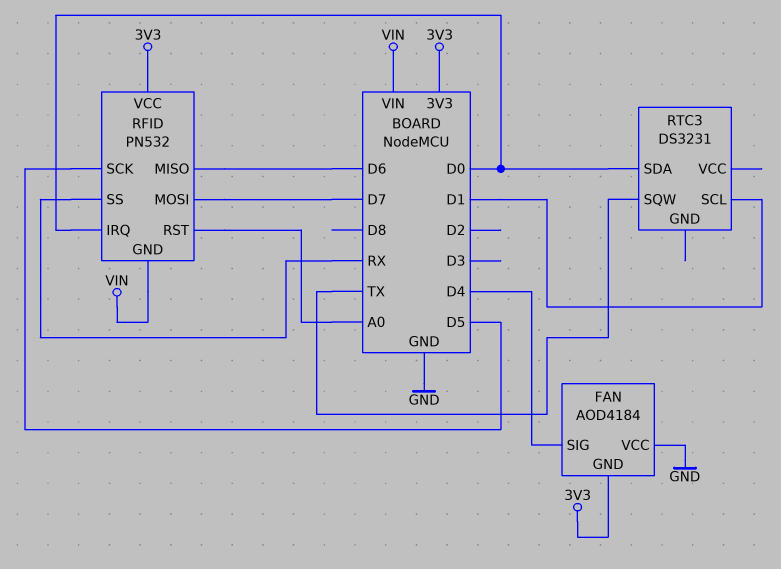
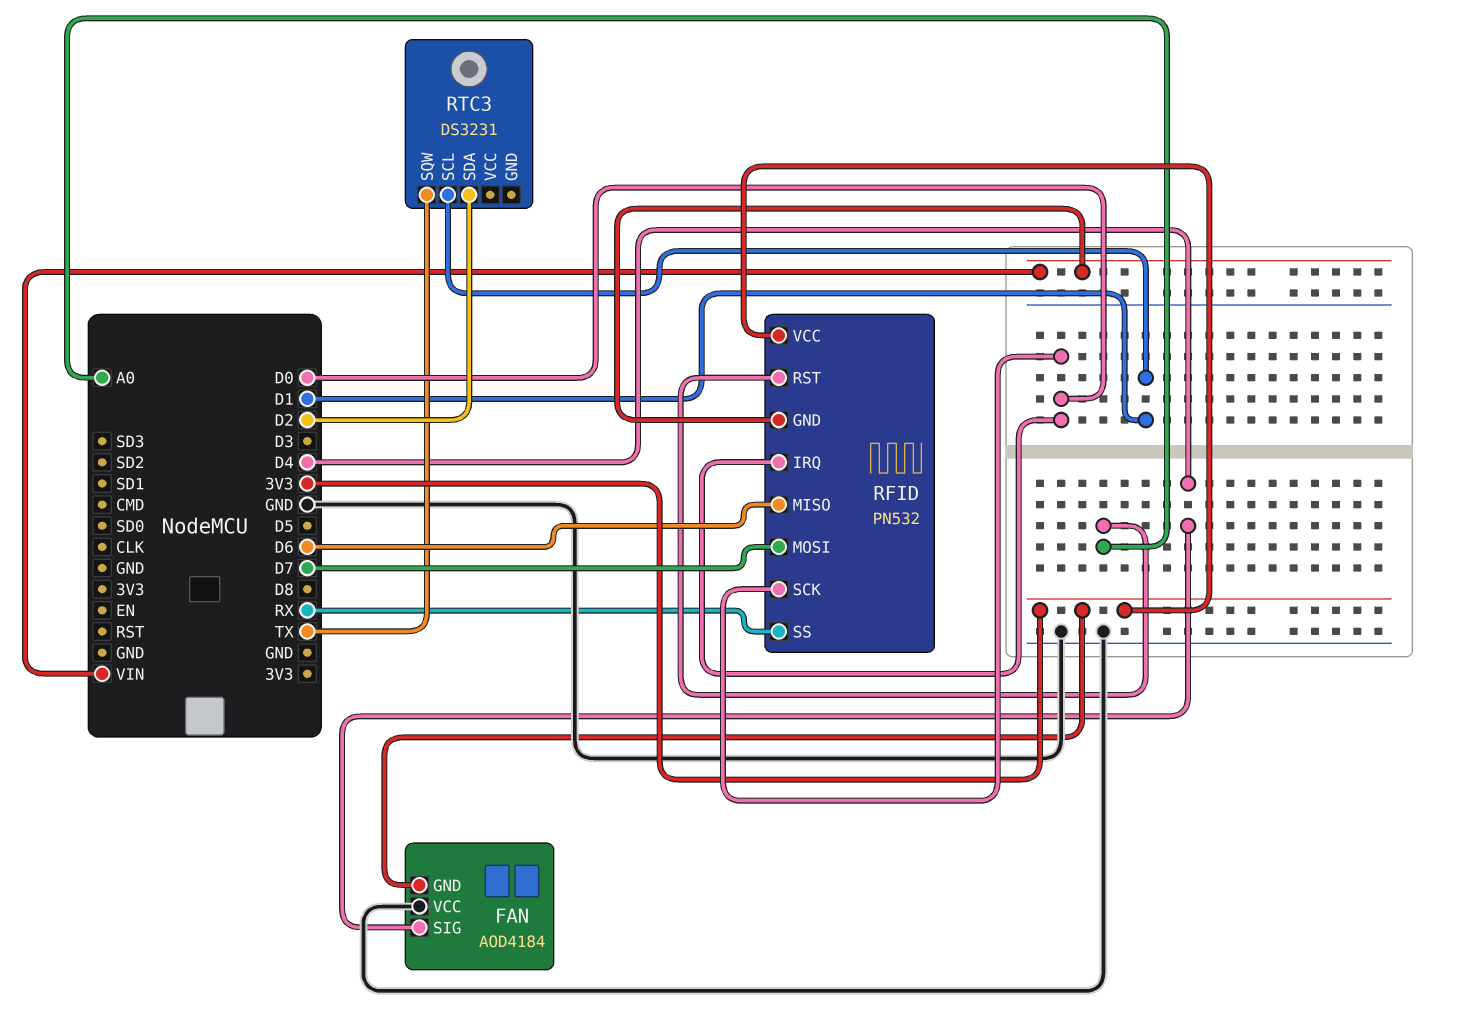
RFID pin SCK: D5 -> D0
RTC3 pin SDA: D0 -> D2

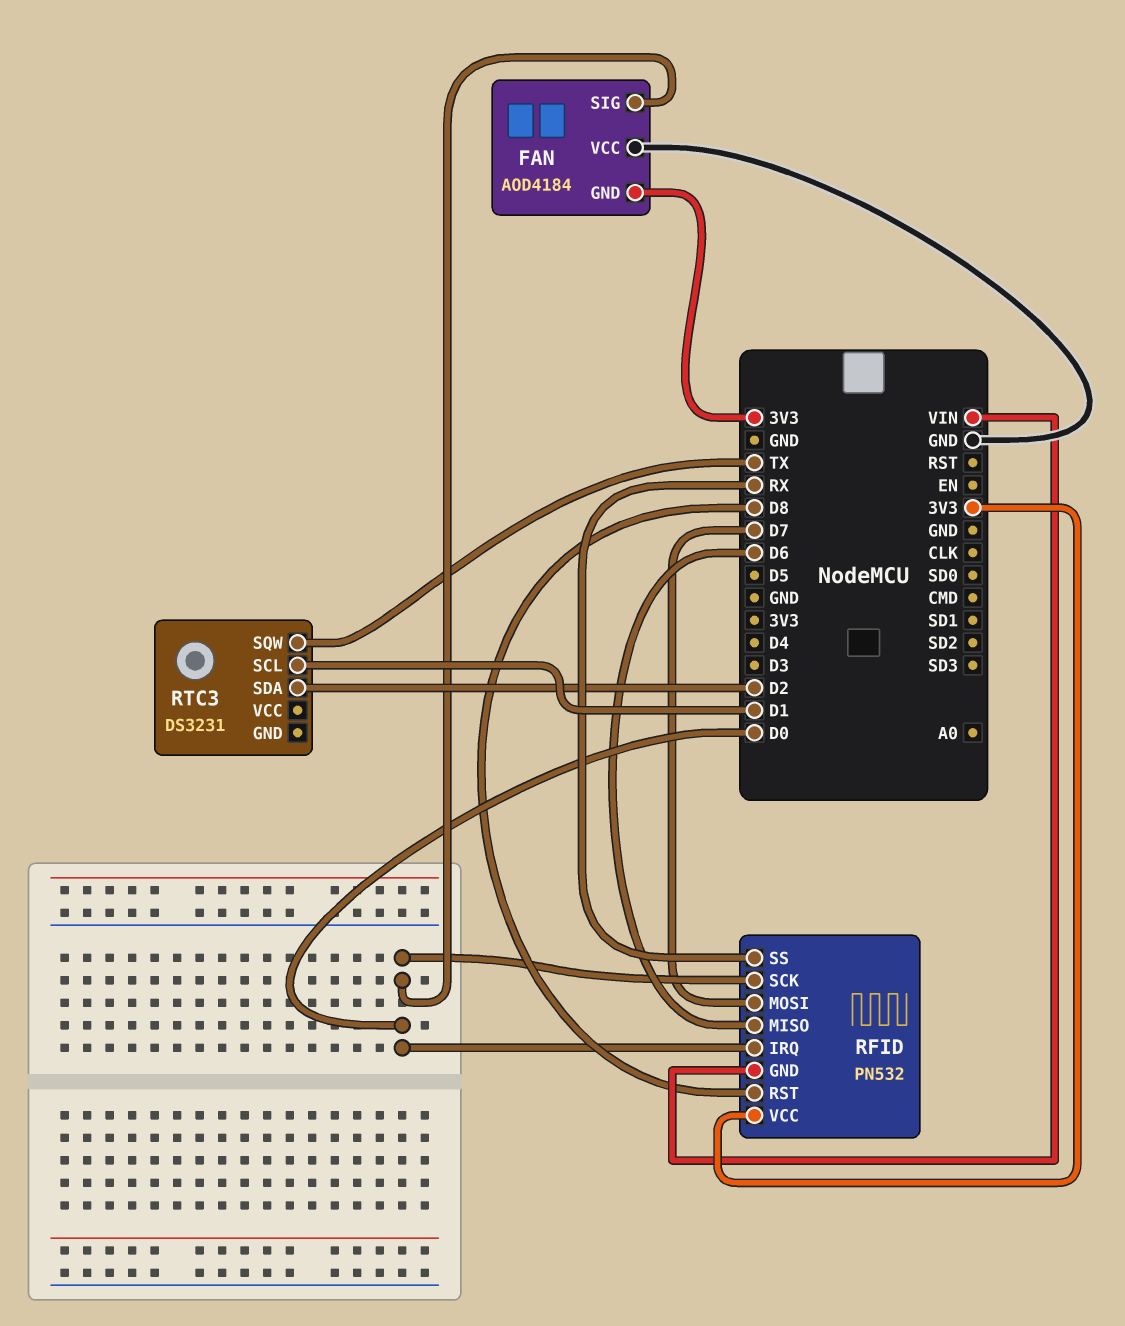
FAN pin SIG: D4 -> D0
RFID pin RST: A0 -> D8

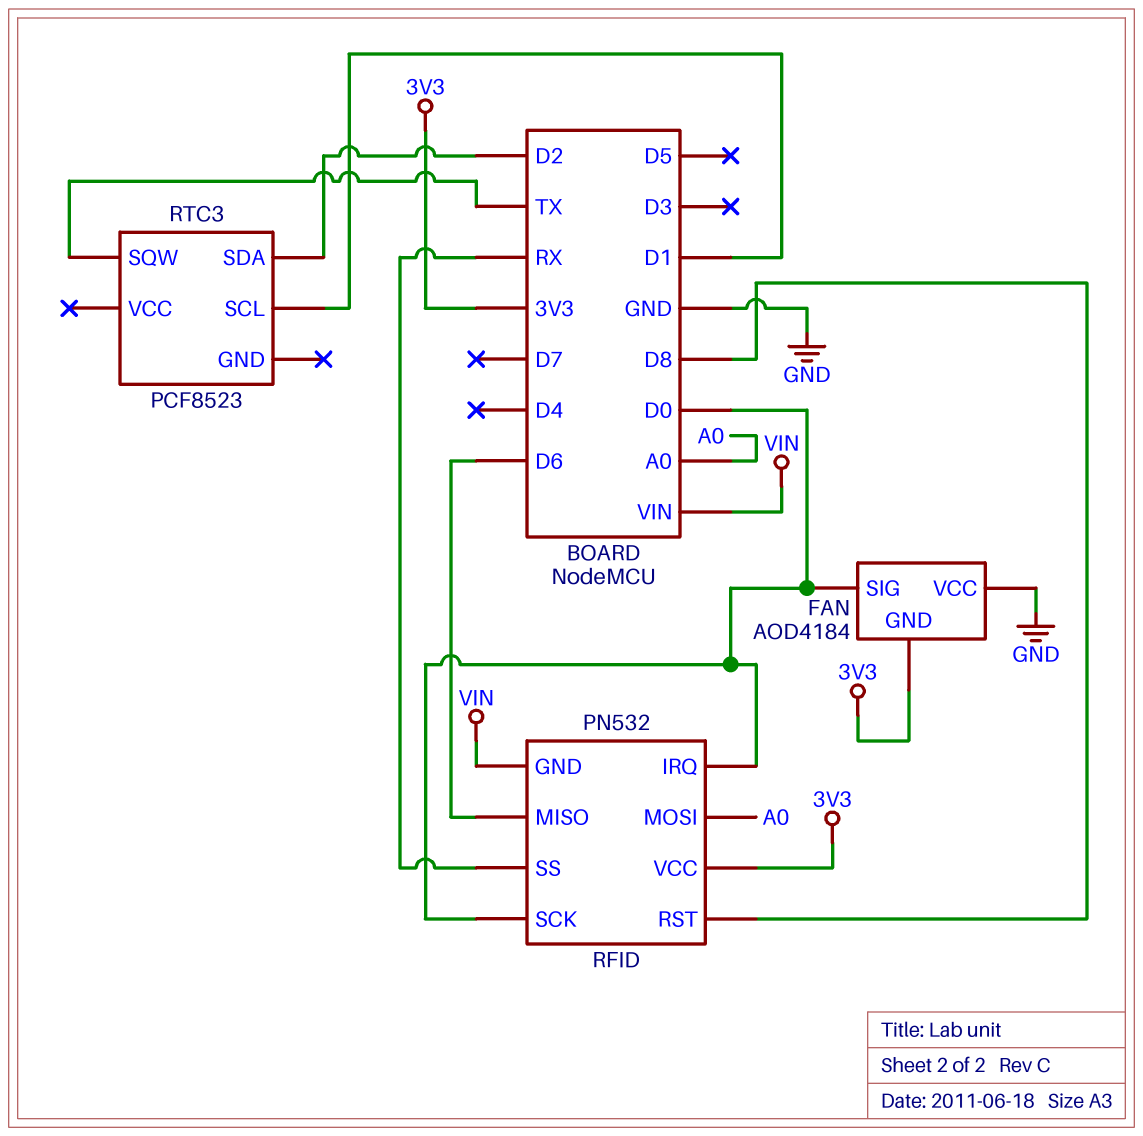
RFID pin MOSI: D7 -> A0
RTC3: DS3231 -> PCF8523

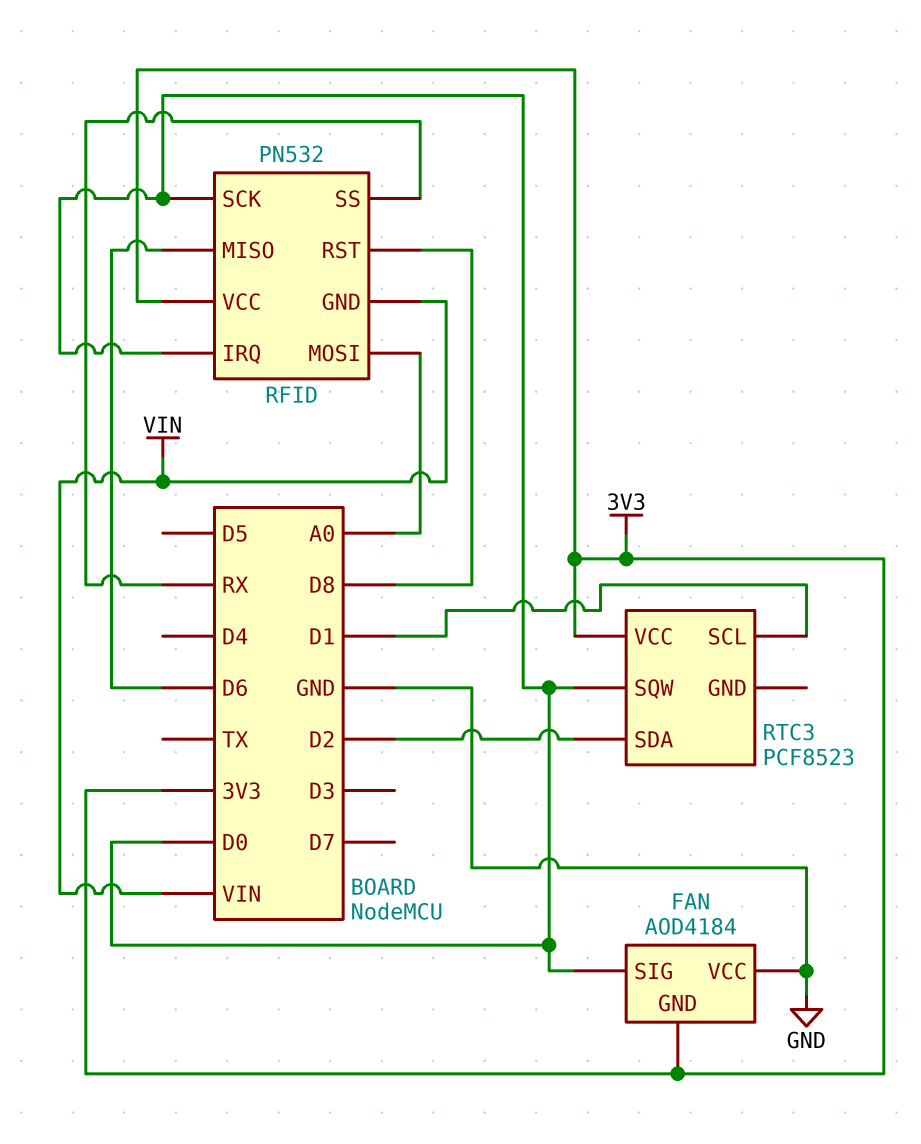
RTC3 pin SQW: TX -> D0
RTC3 pin VCC: none -> 3V3

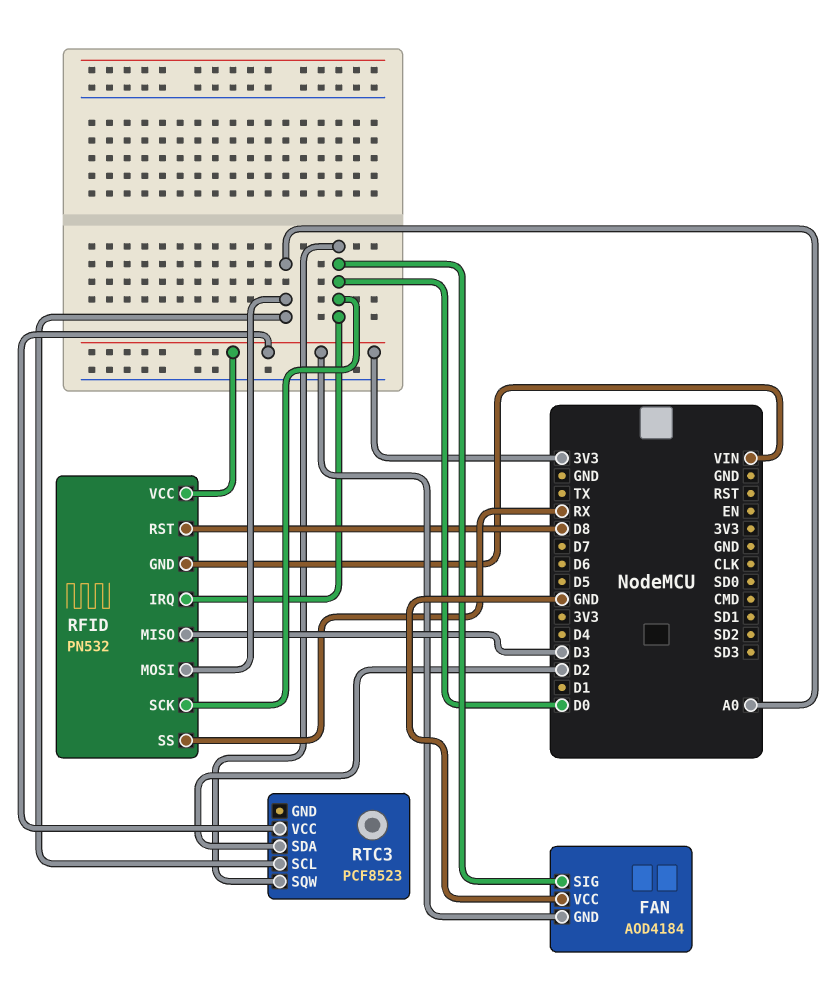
RFID pin MISO: D6 -> D3
RTC3 pin SCL: D1 -> A0

